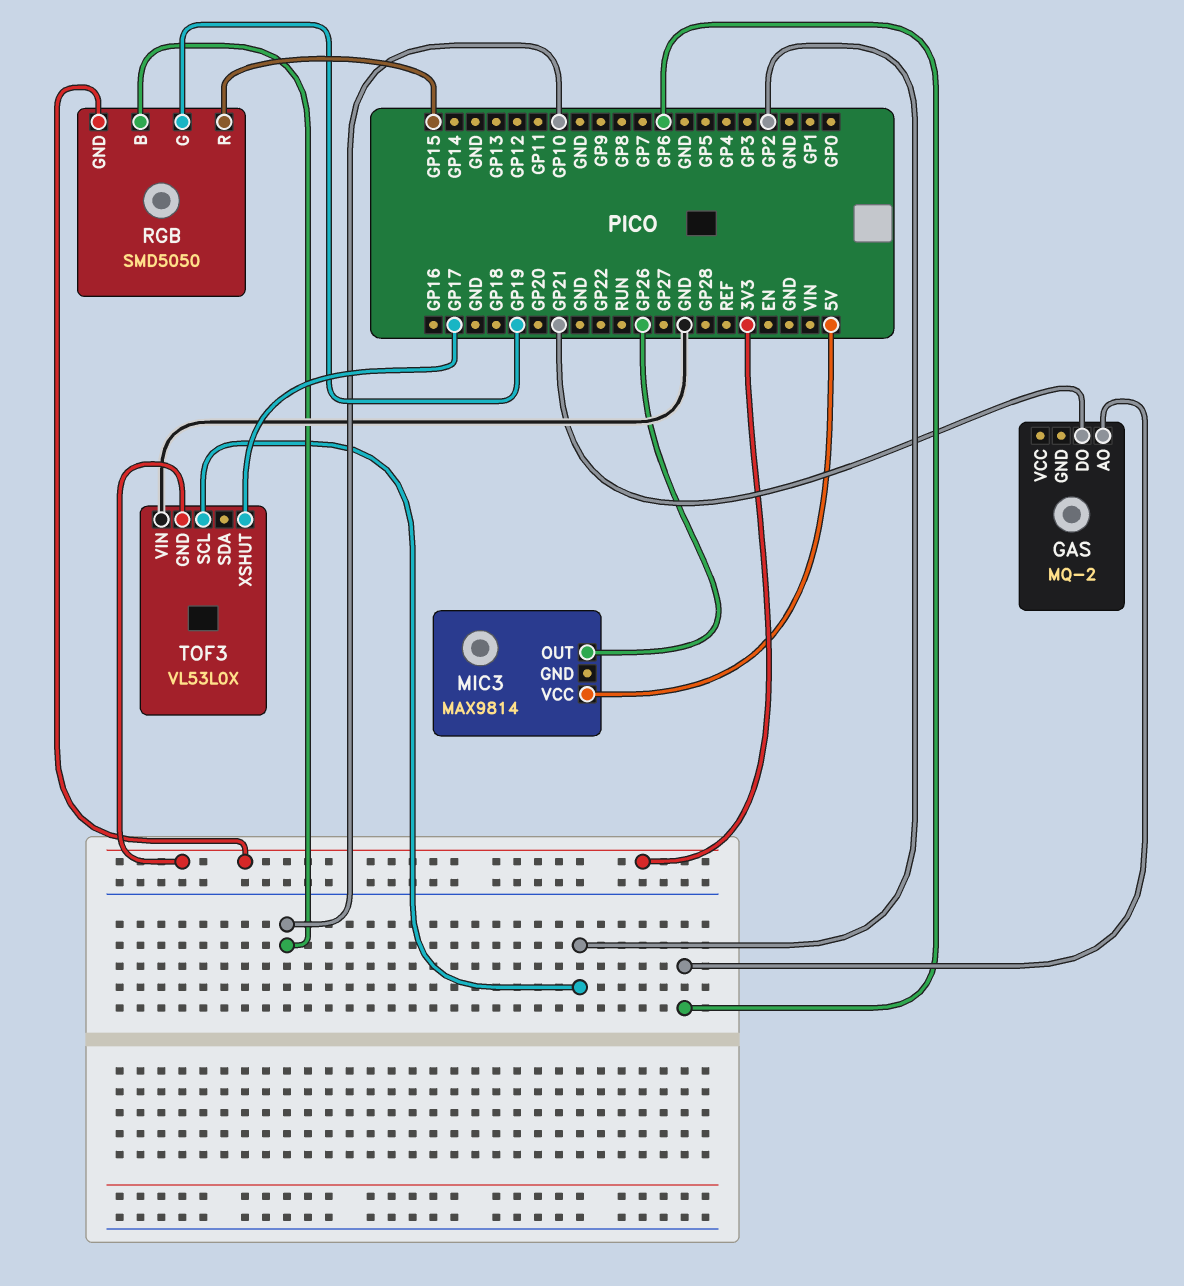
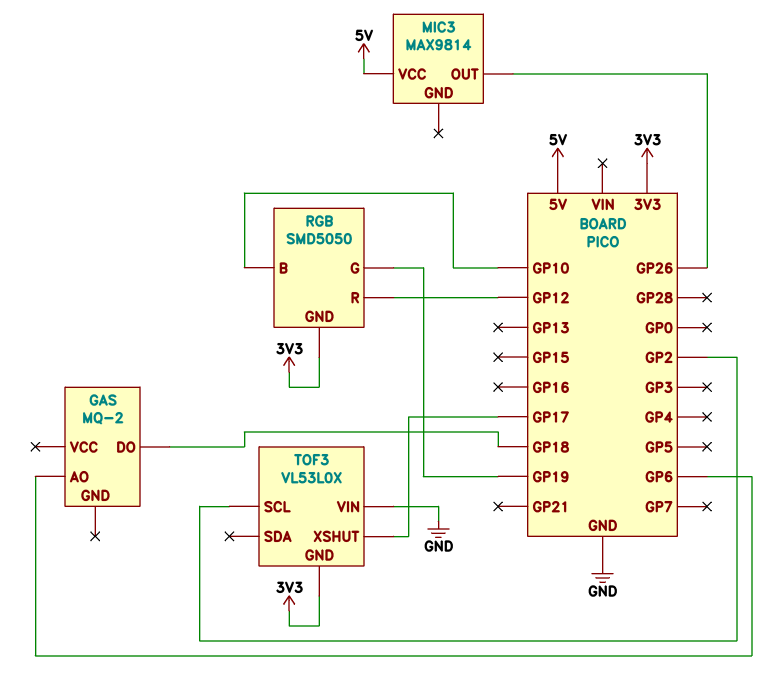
GAS pin DO: GP21 -> GP18
RGB pin R: GP15 -> GP12

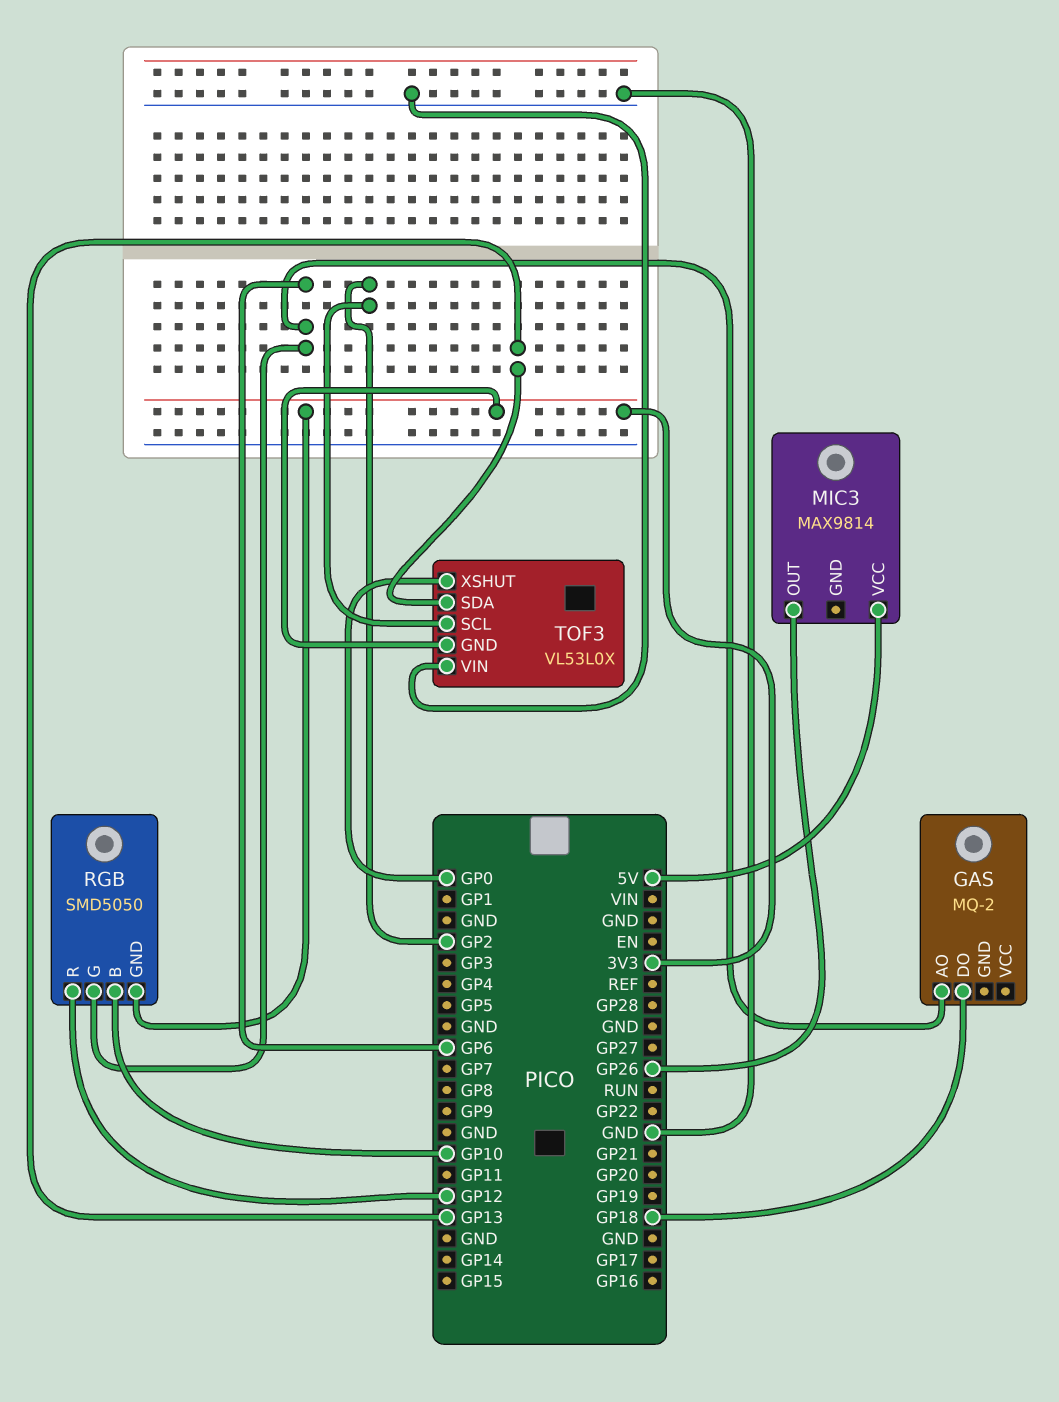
RGB pin G: GP19 -> GP6
TOF3 pin SDA: none -> GP13
TOF3 pin XSHUT: GP17 -> GP0

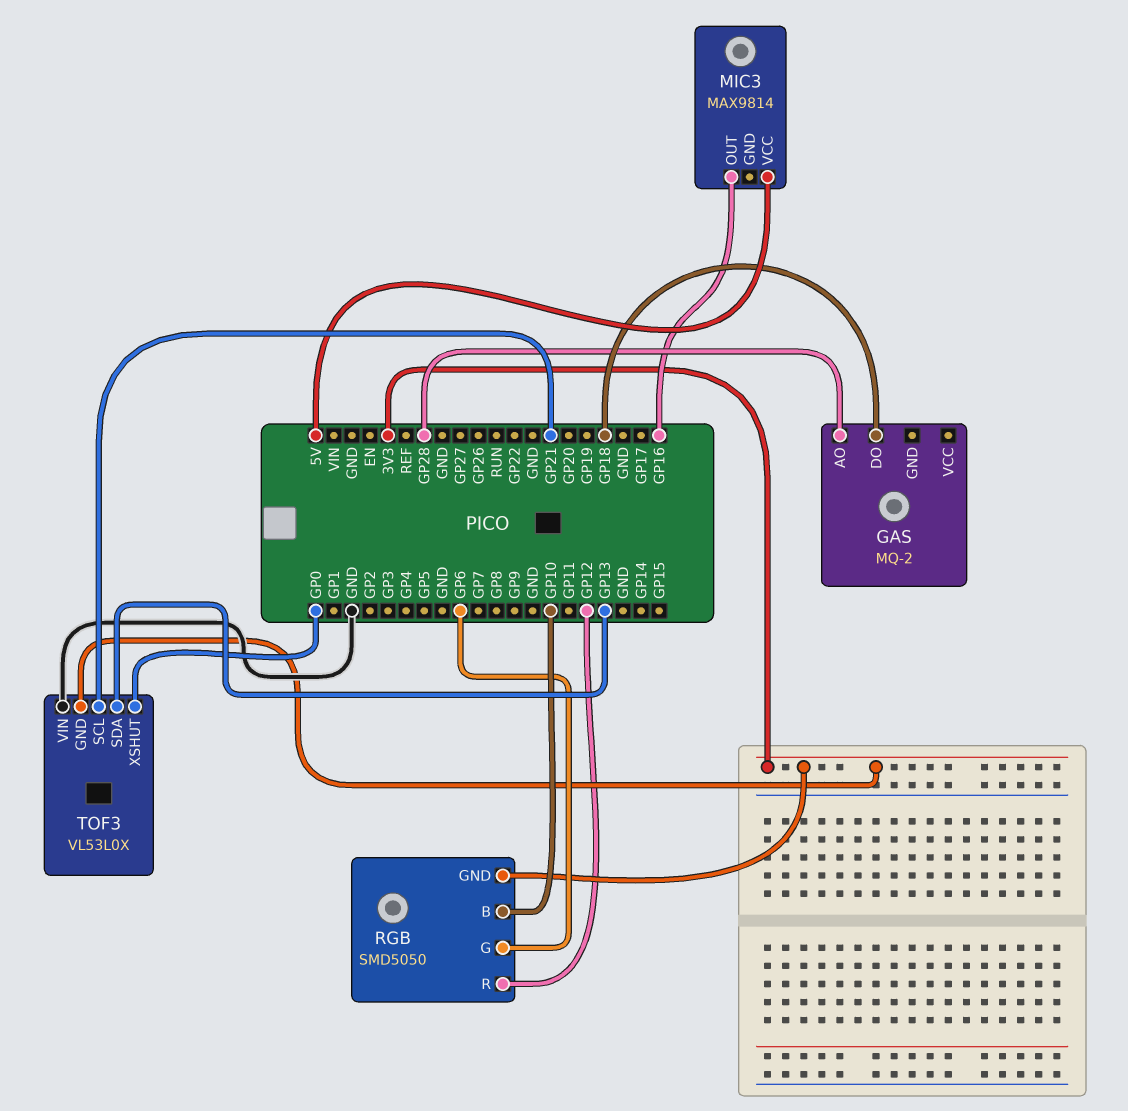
GAS pin AO: GP6 -> GP28
MIC3 pin OUT: GP26 -> GP16
TOF3 pin SCL: GP2 -> GP21

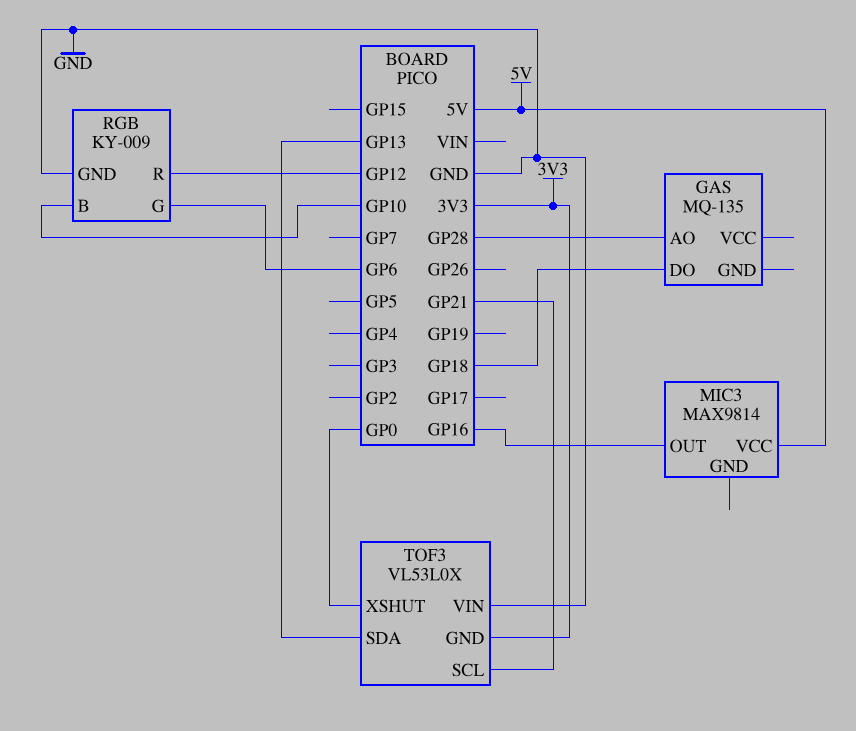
GAS: MQ-2 -> MQ-135
RGB: SMD5050 -> KY-009
RGB pin GND: 3V3 -> GND

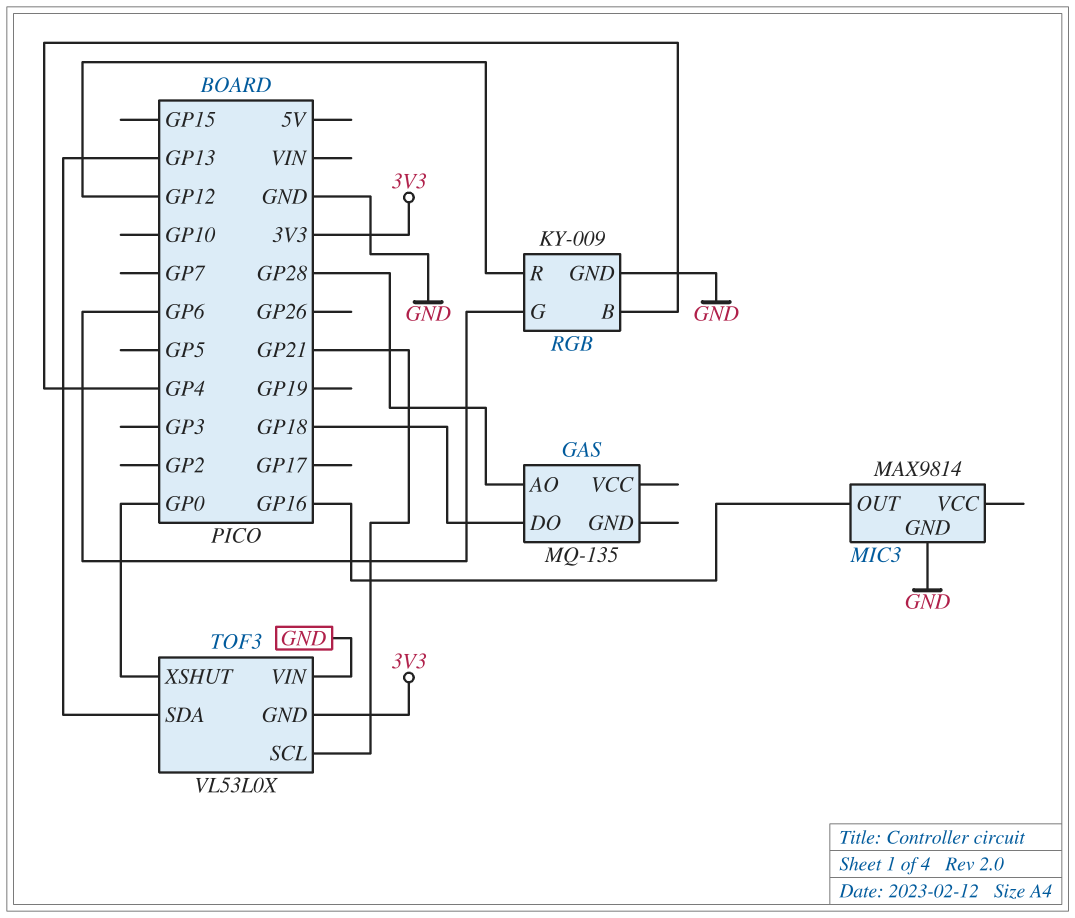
MIC3 pin GND: none -> GND
MIC3 pin VCC: 5V -> none
RGB pin B: GP10 -> GP4

